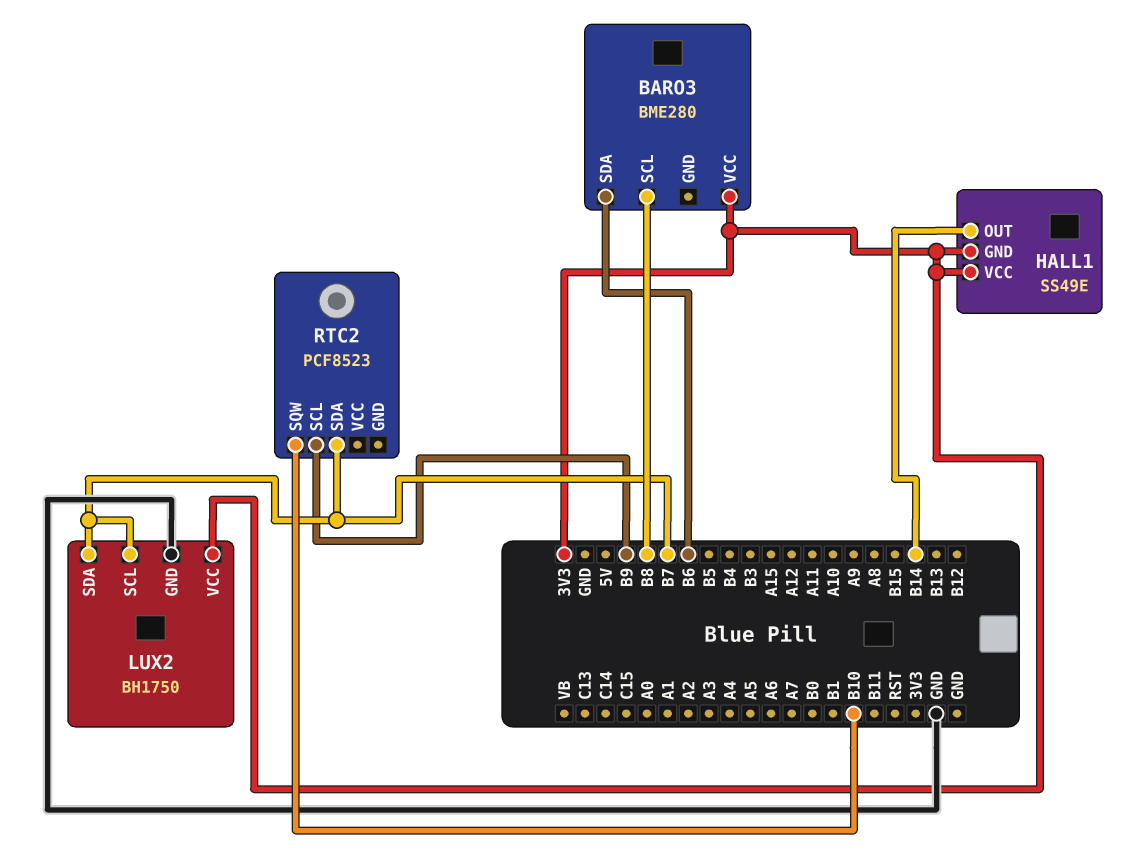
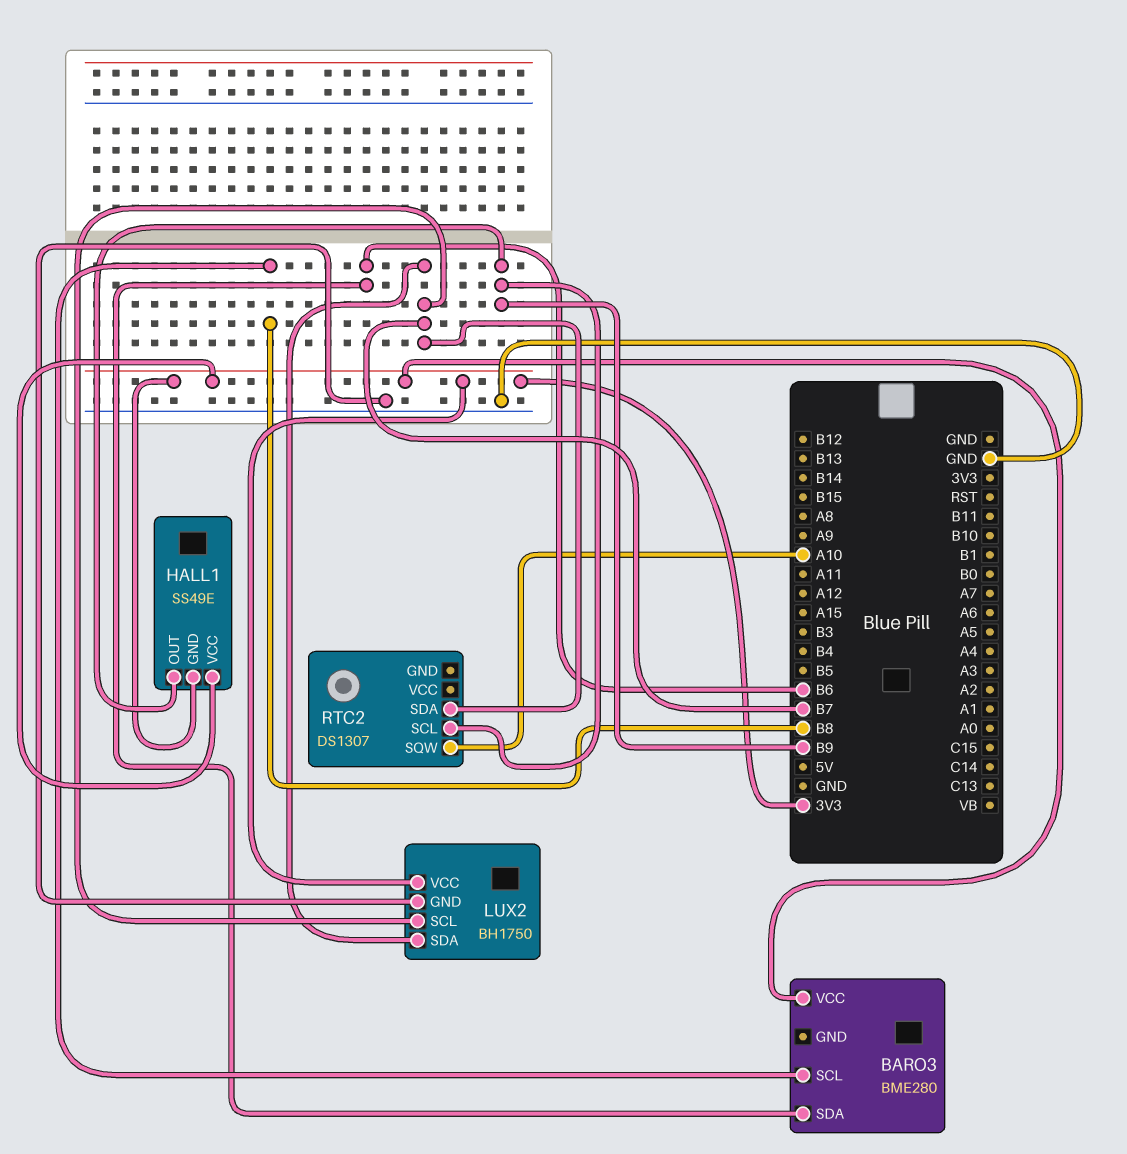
HALL1 pin OUT: B14 -> B9
RTC2: PCF8523 -> DS1307
RTC2 pin SQW: B10 -> A10

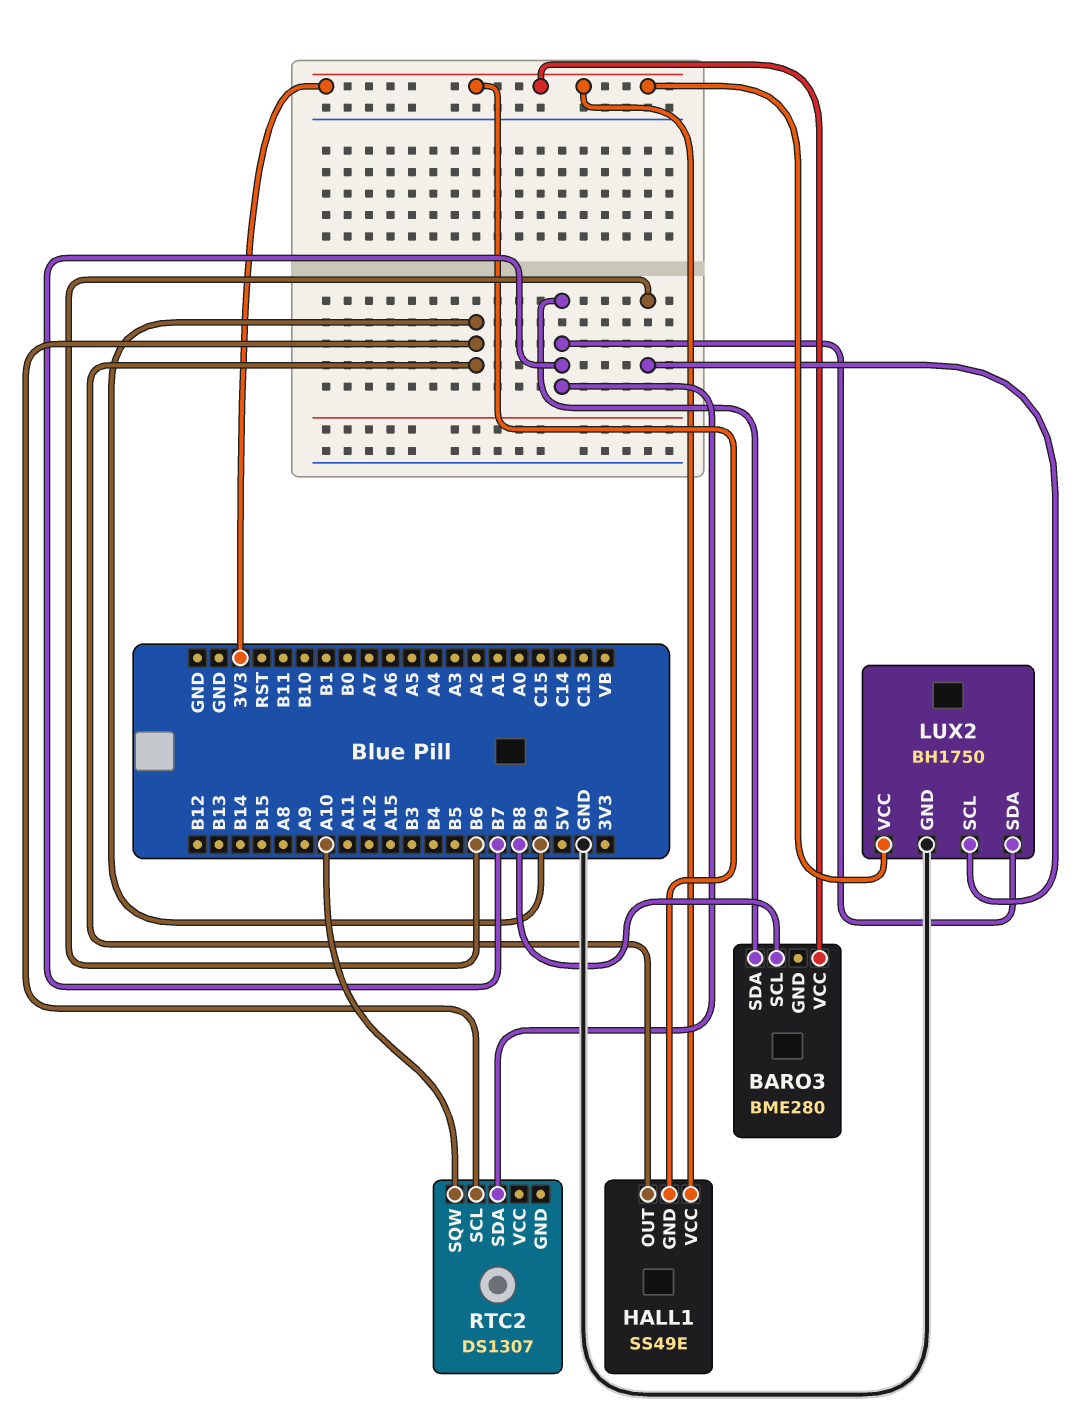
BARO3 pin SDA: B6 -> B7
LUX2 pin SCL: B7 -> B6

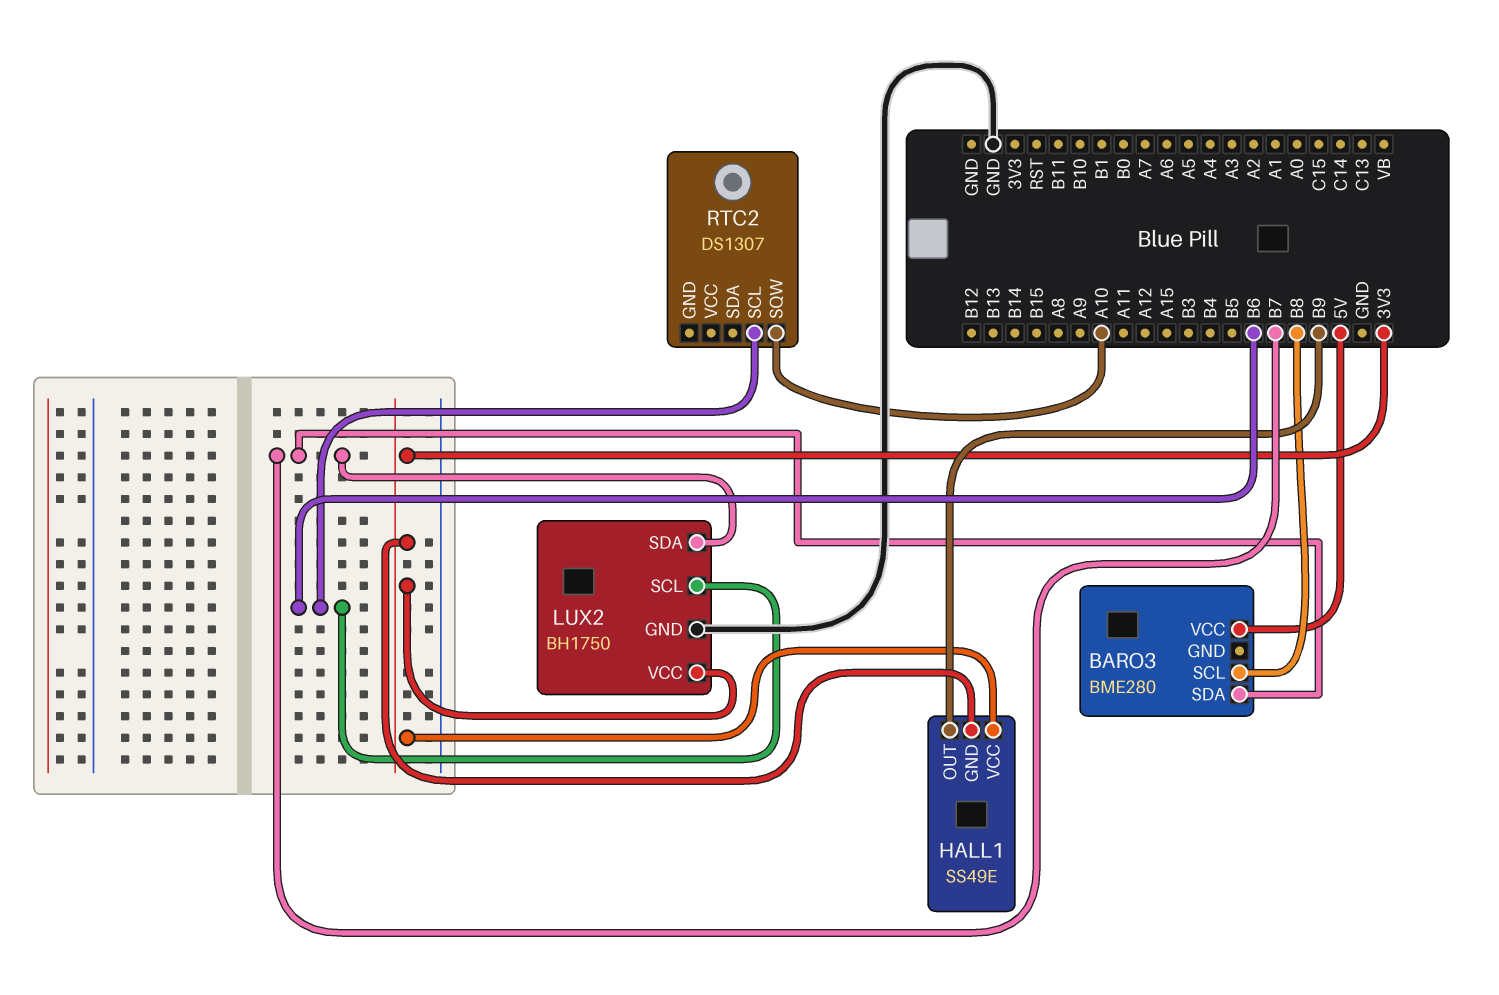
BARO3 pin VCC: 3V3 -> 5V
RTC2 pin SCL: B9 -> B6
RTC2 pin SDA: B7 -> none

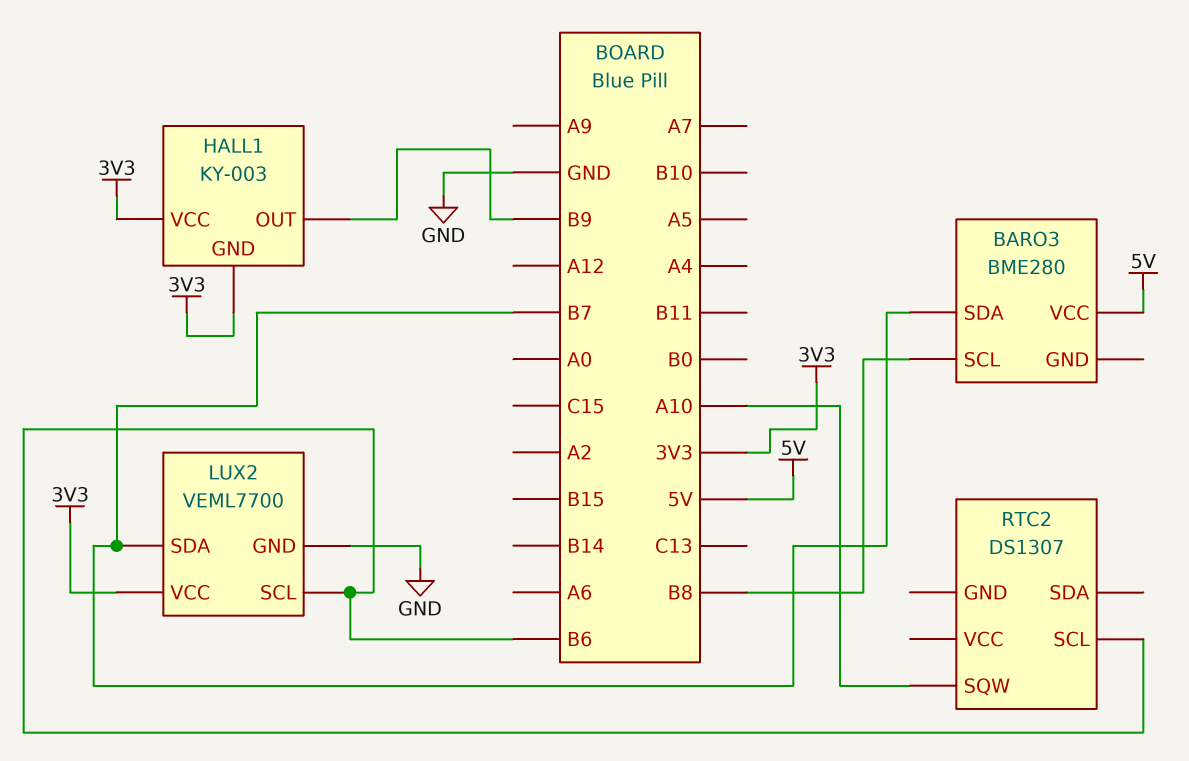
HALL1: SS49E -> KY-003
LUX2: BH1750 -> VEML7700

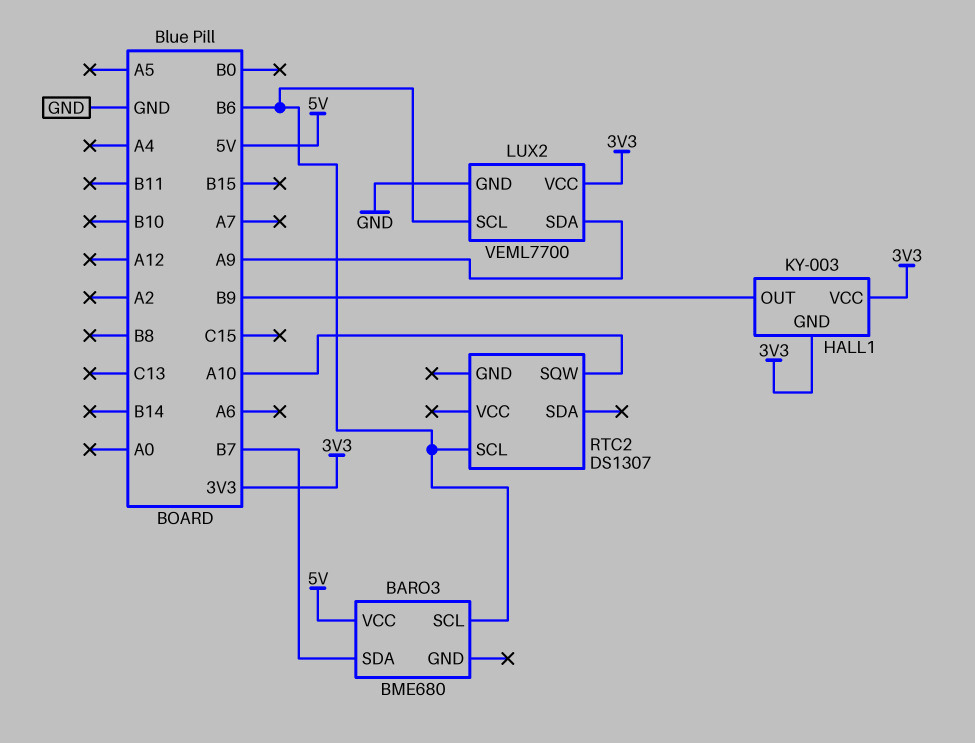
BARO3: BME280 -> BME680
BARO3 pin SCL: B8 -> B6
LUX2 pin SDA: B7 -> A9

